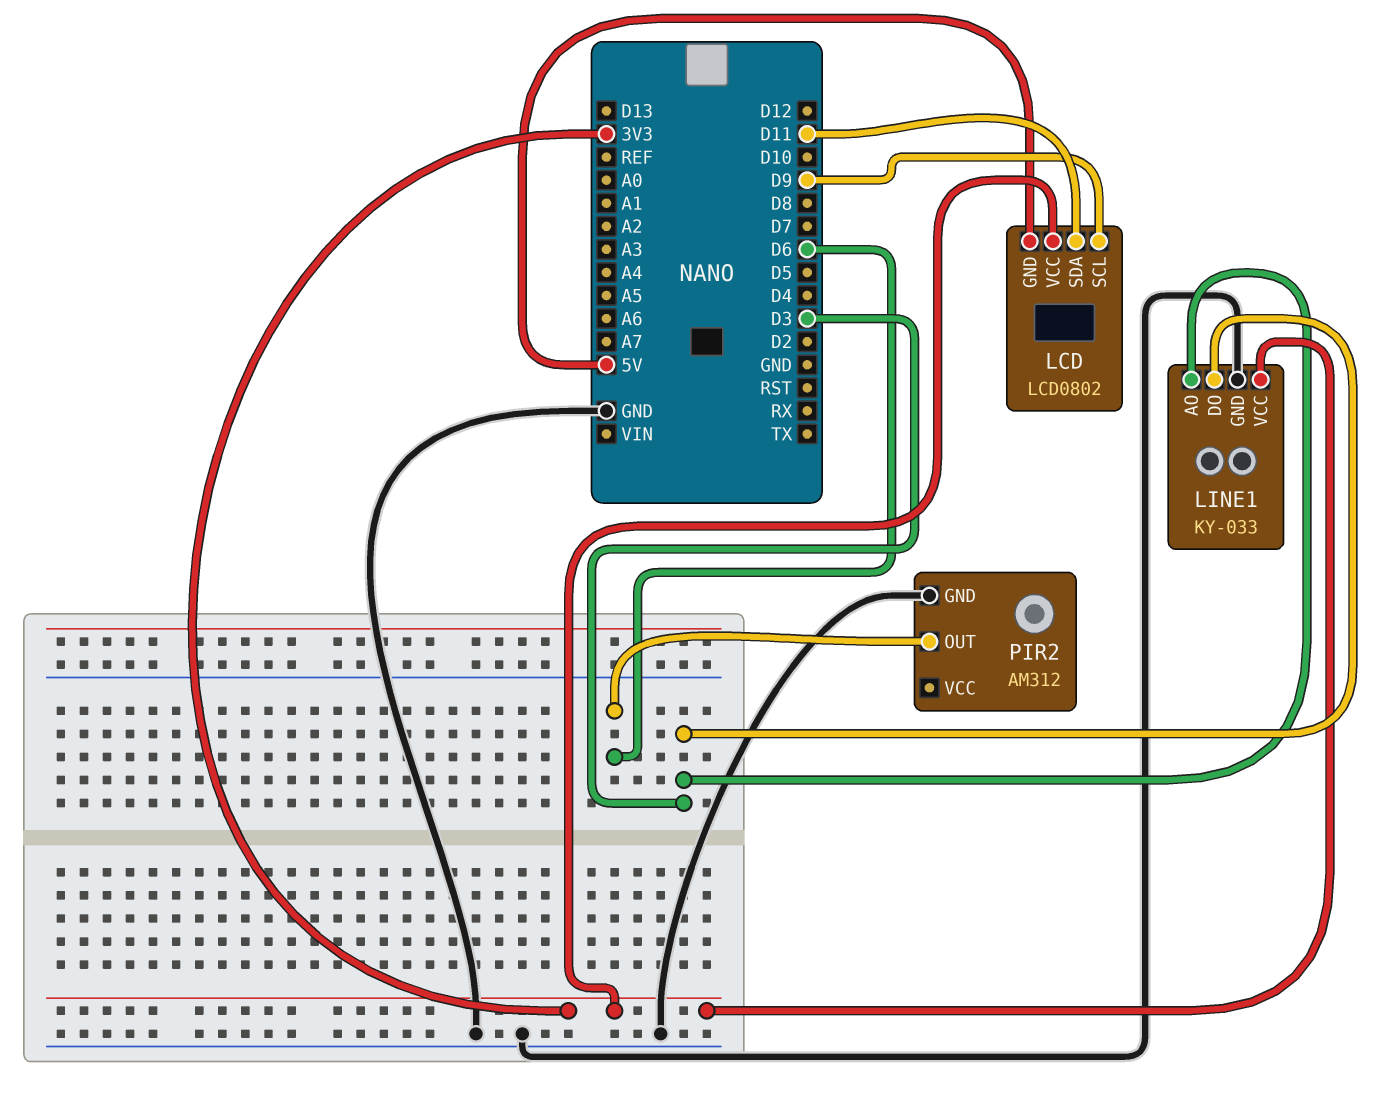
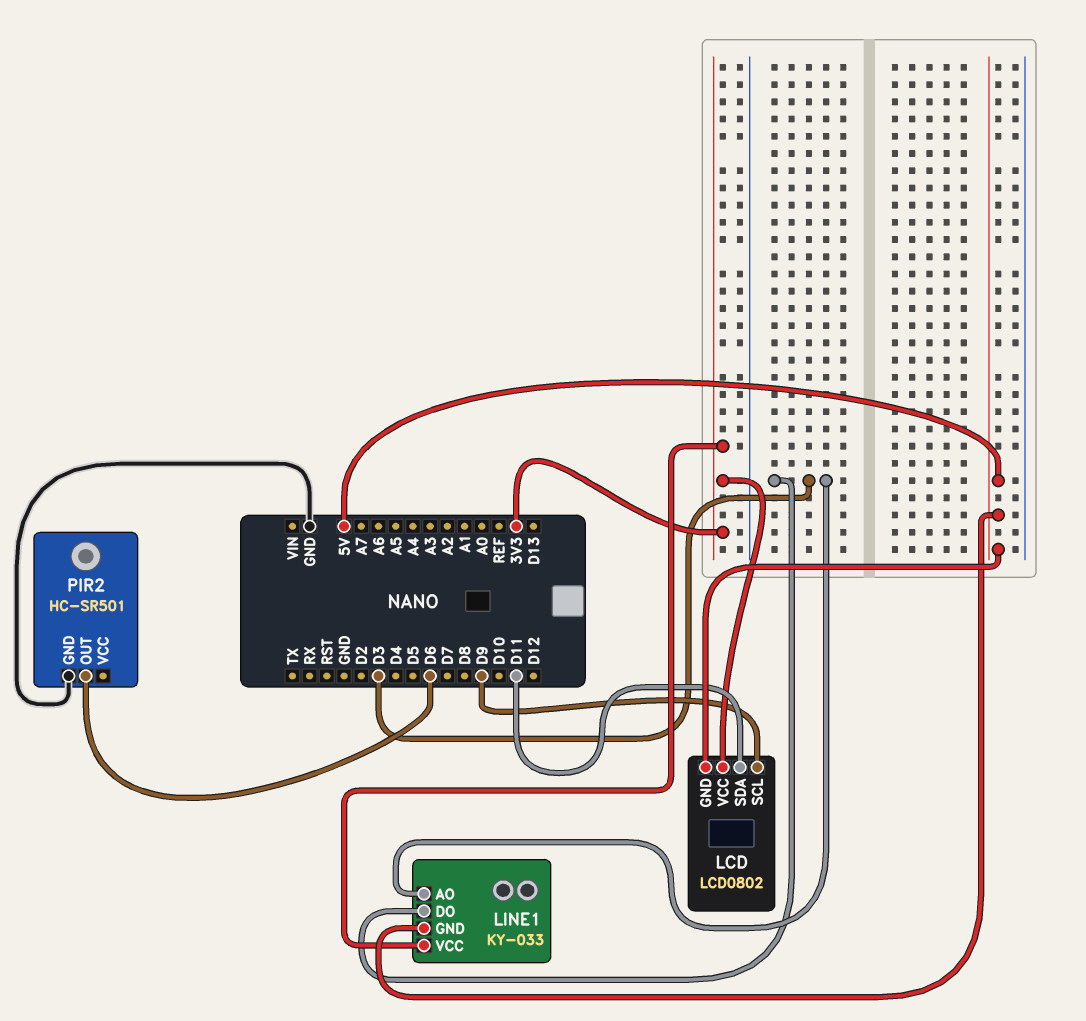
LINE1 pin GND: GND -> 5V
PIR2: AM312 -> HC-SR501

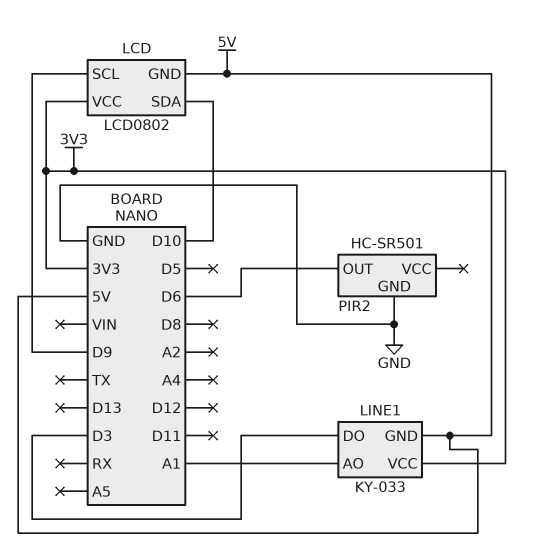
LCD pin SDA: D11 -> D10
LINE1 pin AO: D3 -> A1

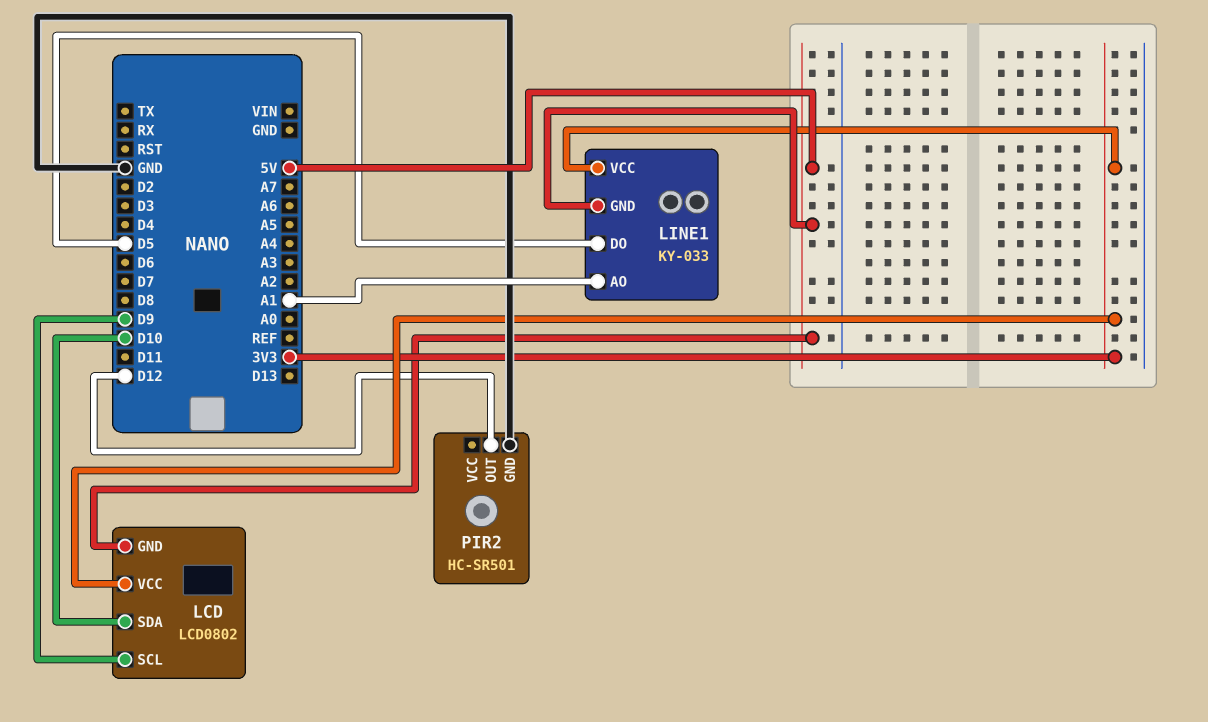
LINE1 pin DO: D3 -> D5
PIR2 pin OUT: D6 -> D12

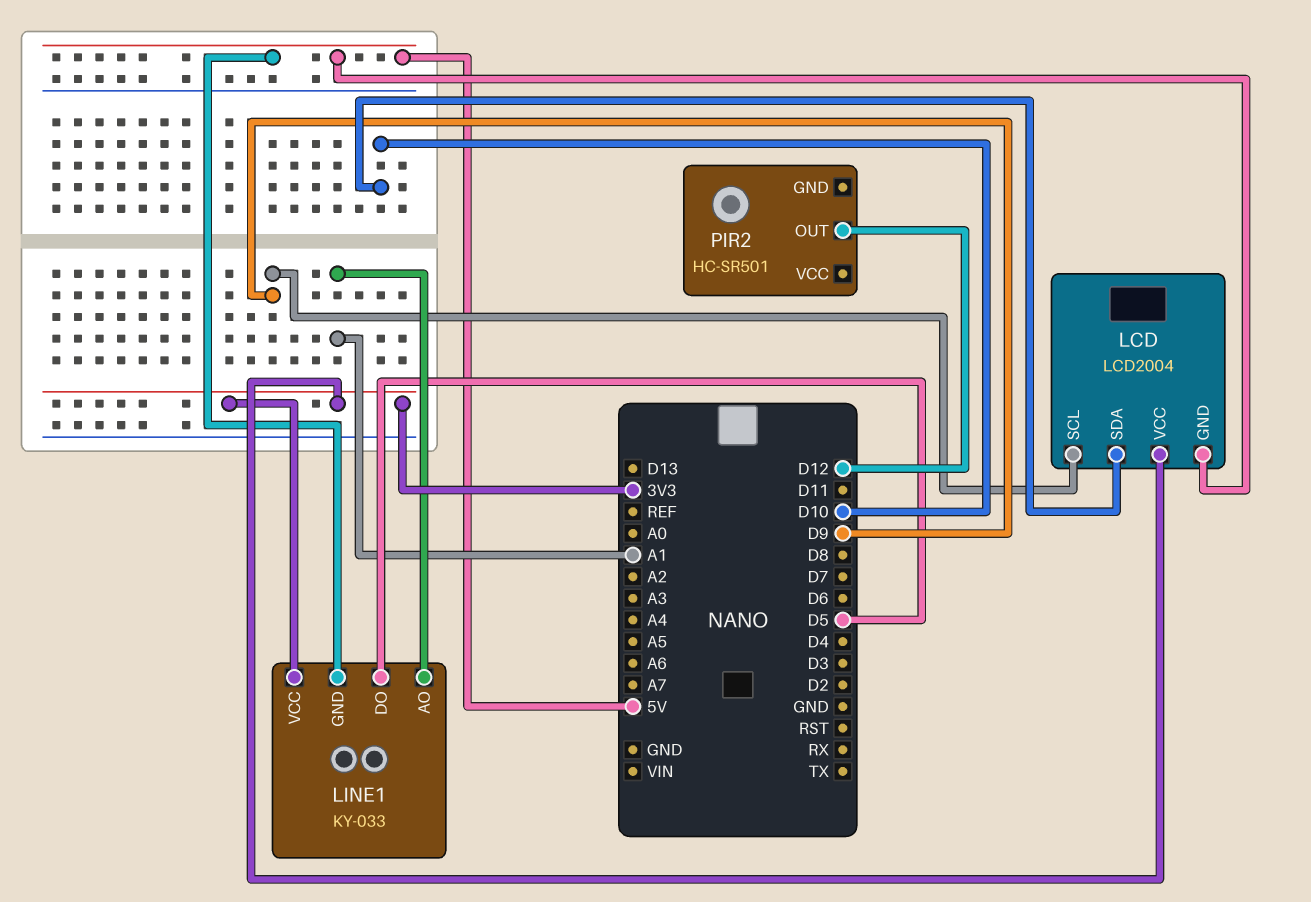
LCD: LCD0802 -> LCD2004
PIR2 pin GND: GND -> none

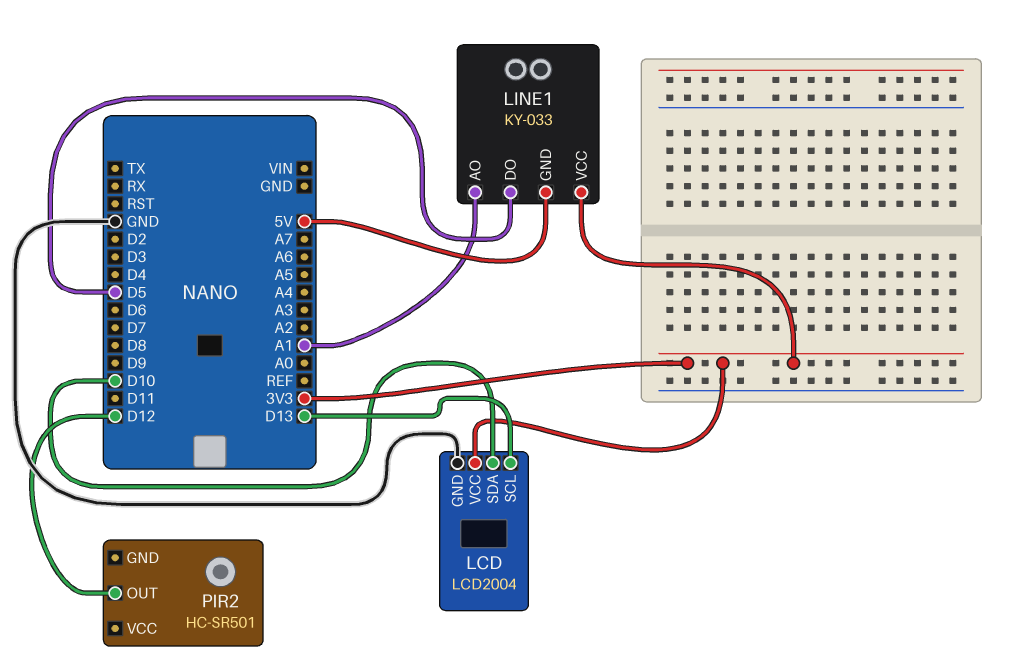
LCD pin GND: 5V -> GND
LCD pin SCL: D9 -> D13

